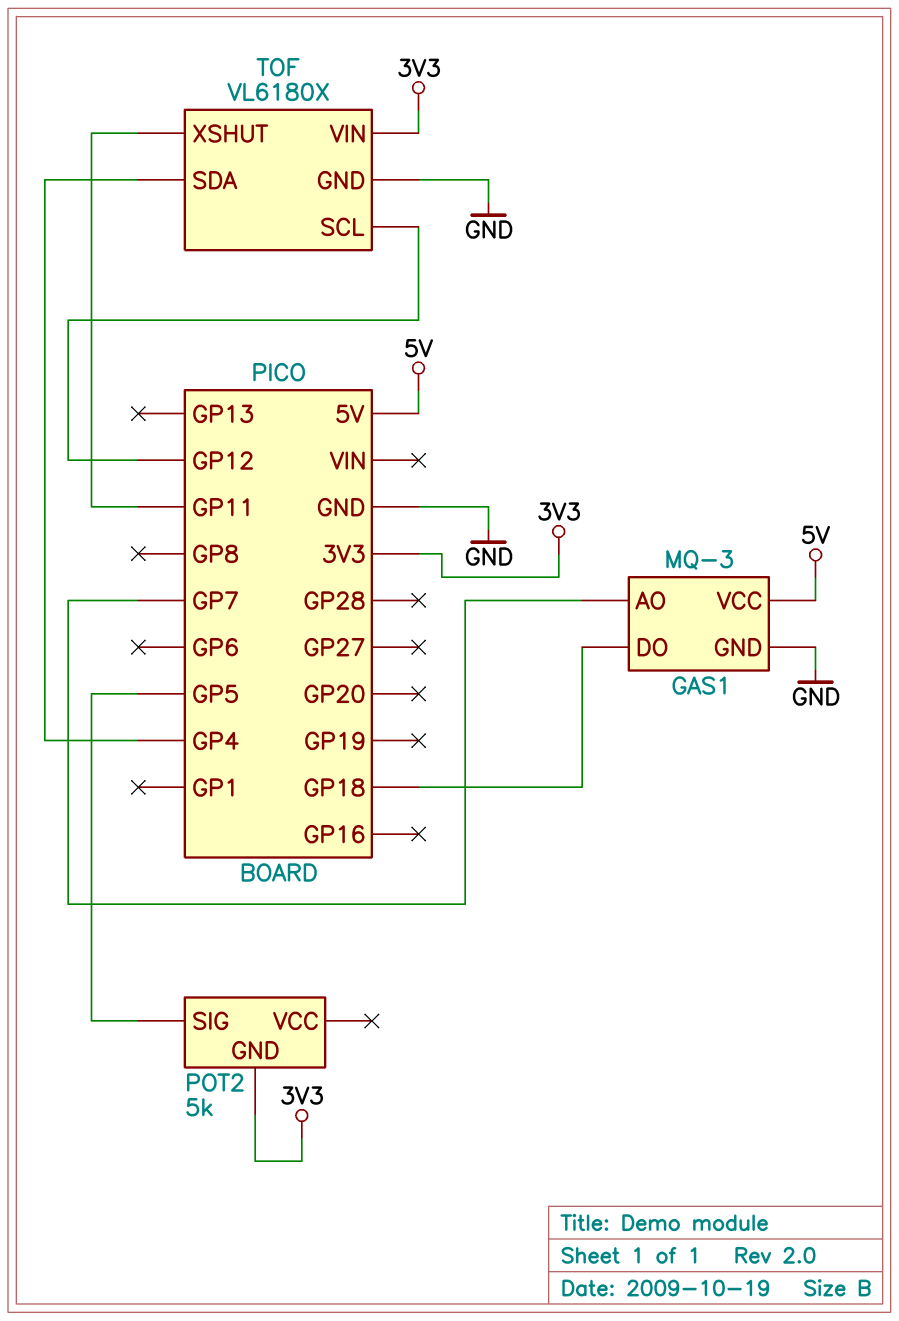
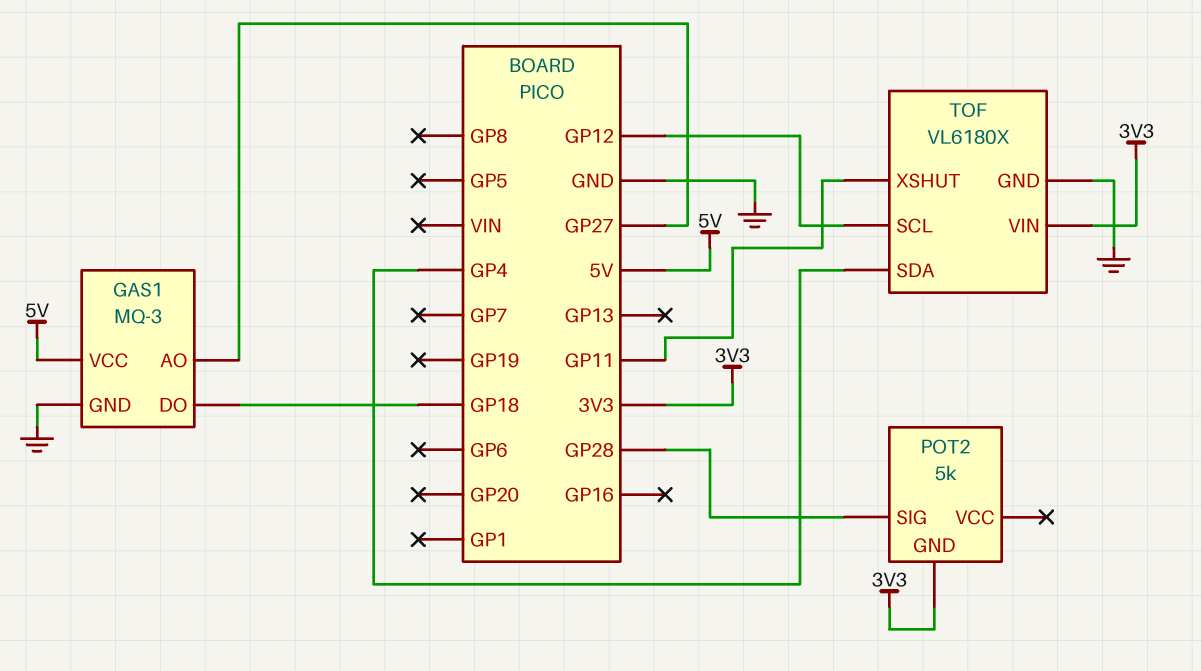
GAS1 pin AO: GP7 -> GP27
POT2 pin SIG: GP5 -> GP28

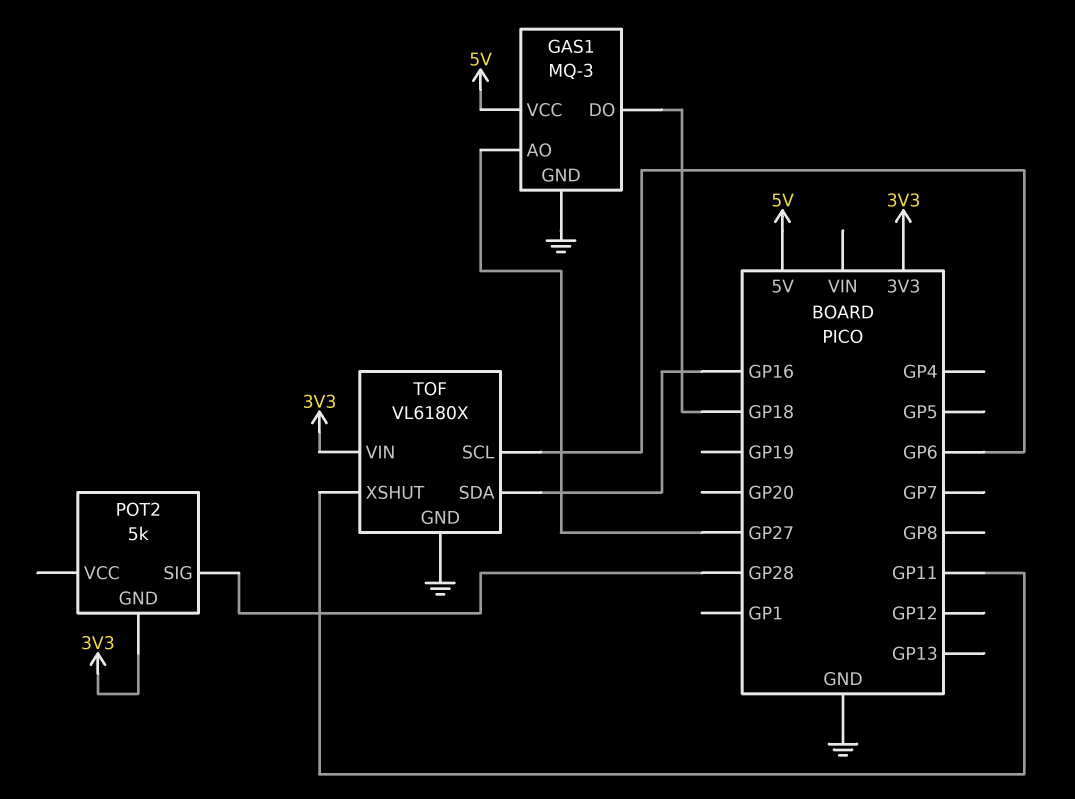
TOF pin SCL: GP12 -> GP6
TOF pin SDA: GP4 -> GP16

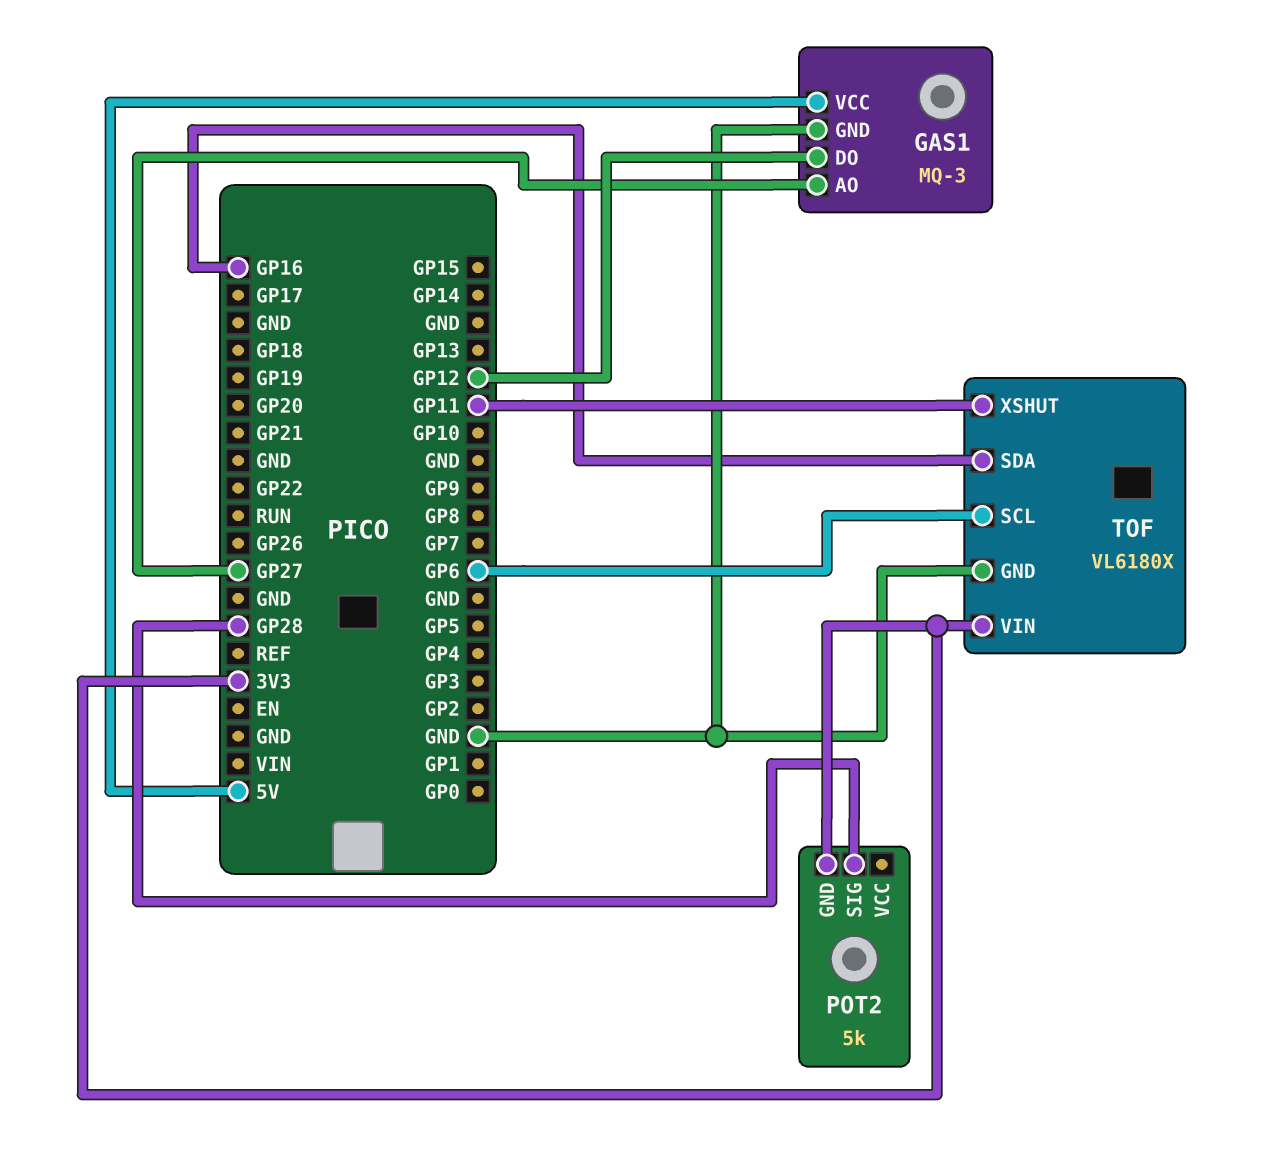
GAS1 pin DO: GP18 -> GP12

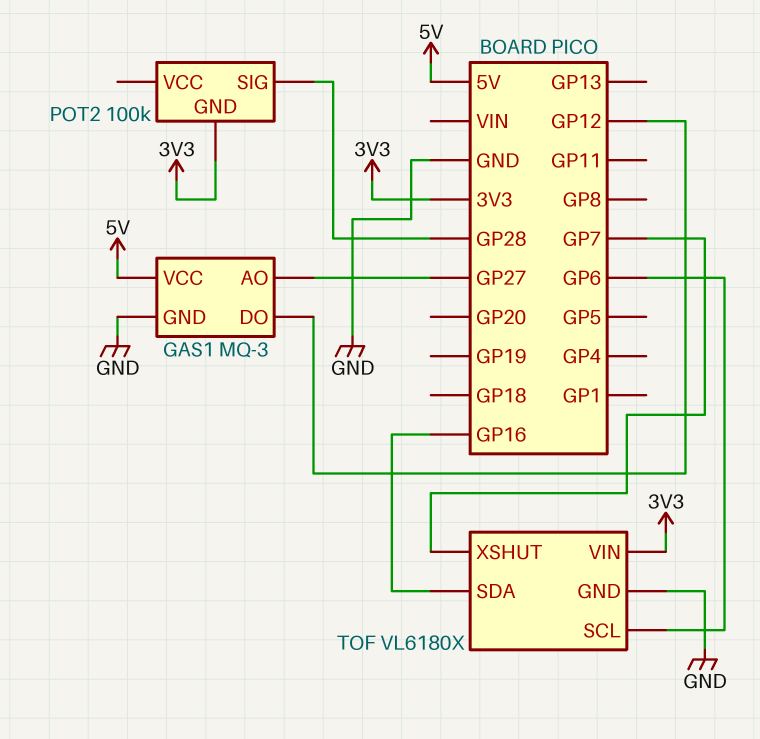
POT2: 5k -> 100k
TOF pin XSHUT: GP11 -> GP7

